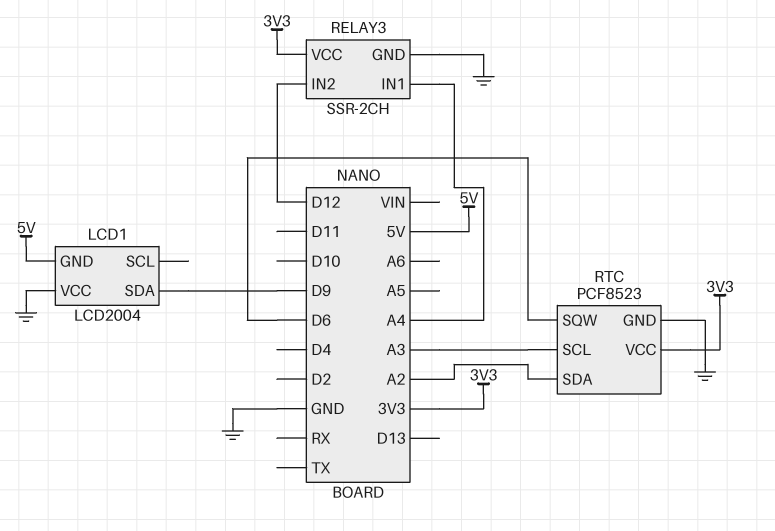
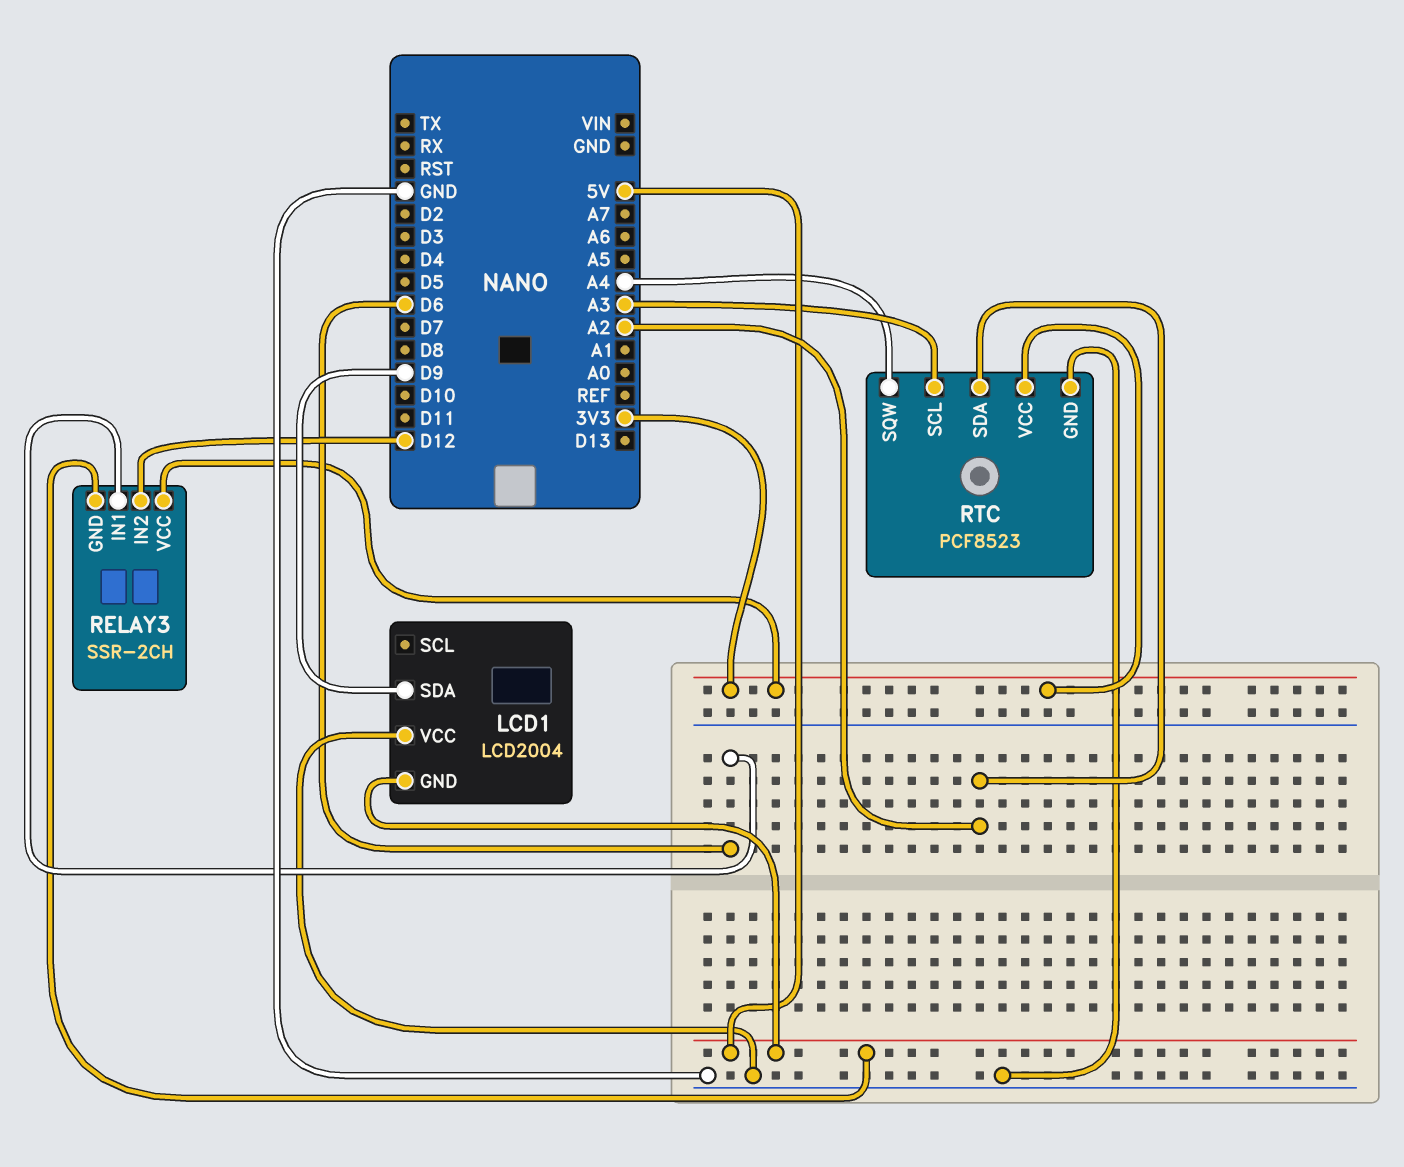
RELAY3 pin GND: GND -> 5V
RELAY3 pin IN1: A4 -> D6
RTC pin SQW: D6 -> A4

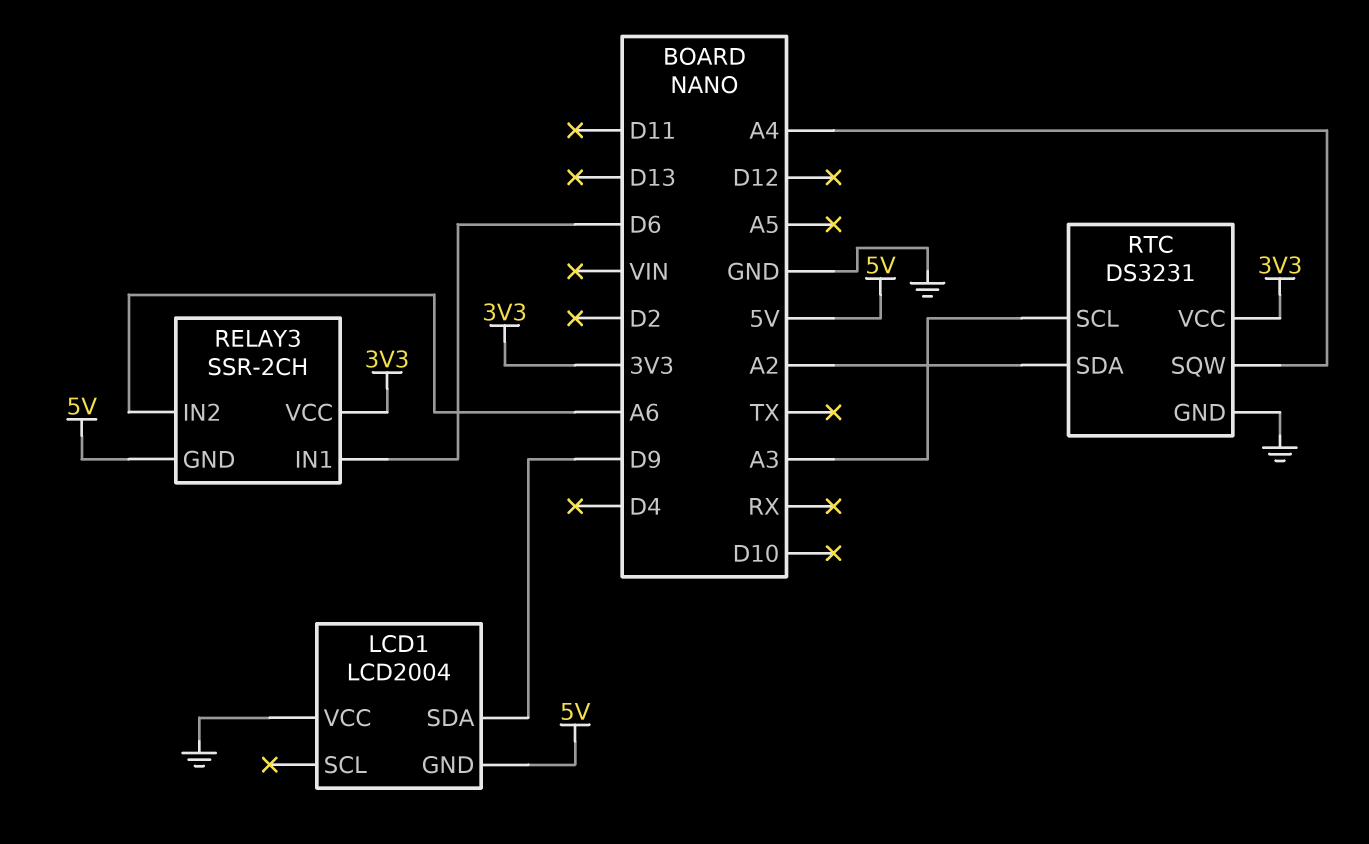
RELAY3 pin IN2: D12 -> A6
RTC: PCF8523 -> DS3231

